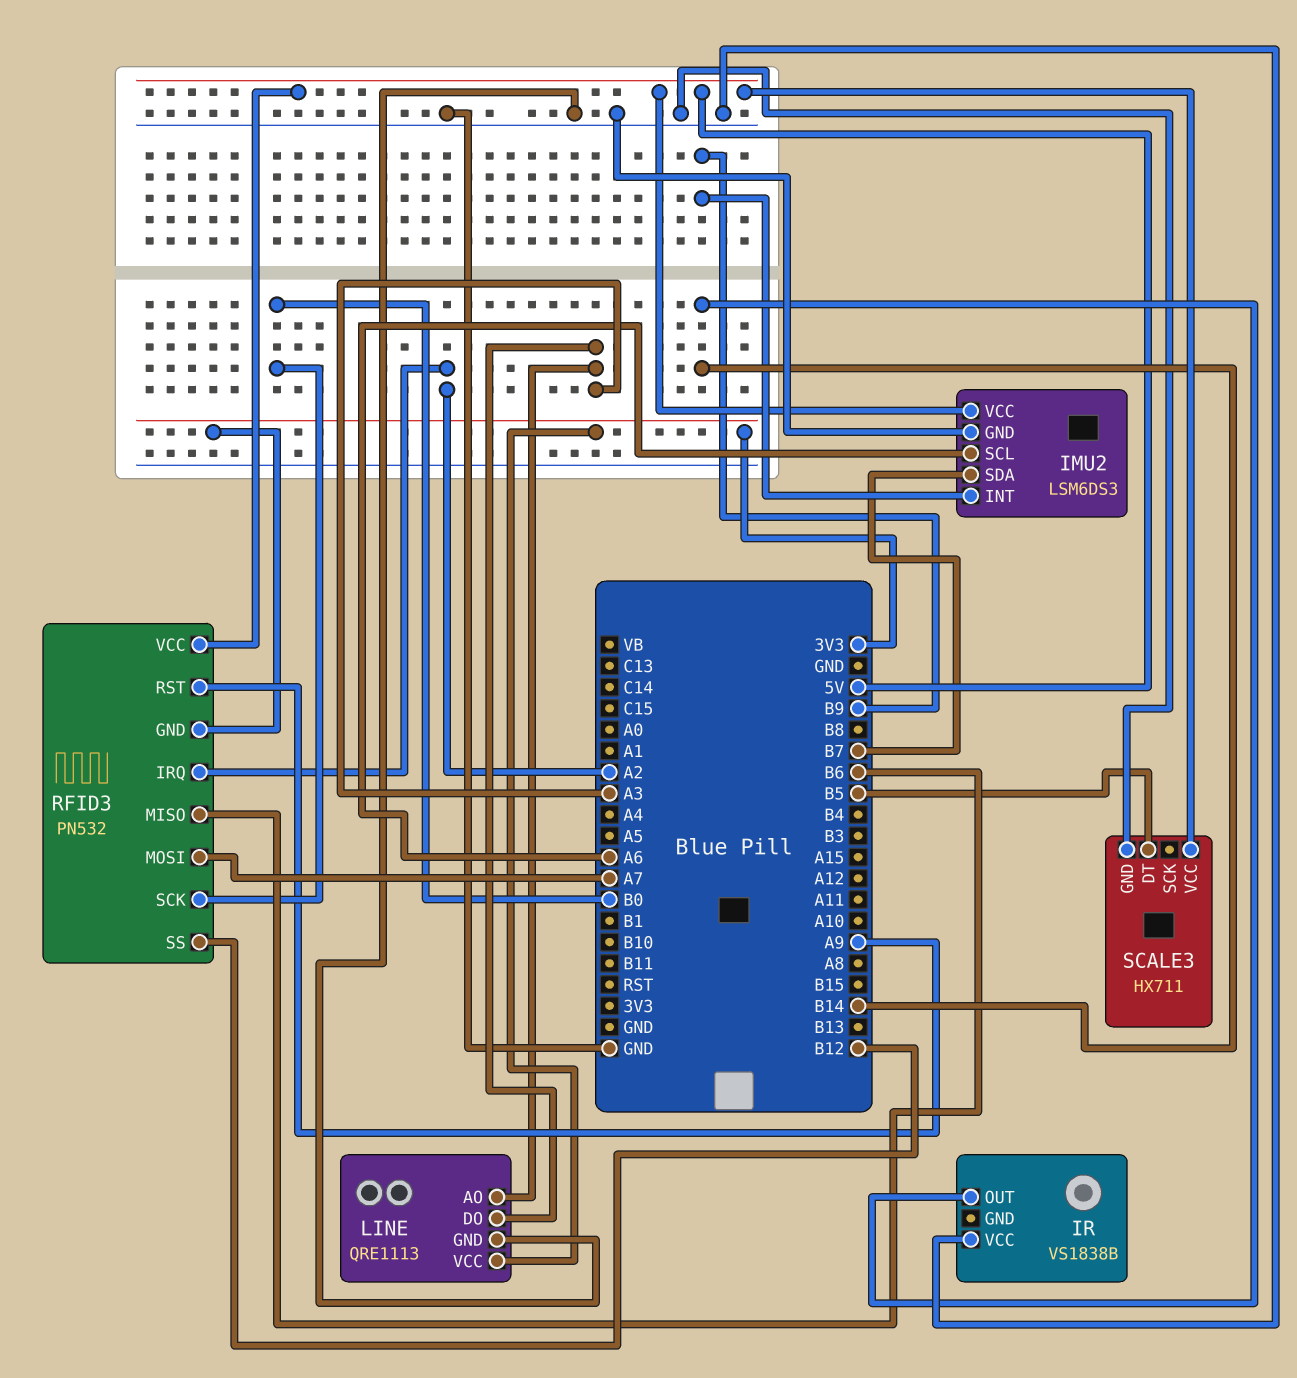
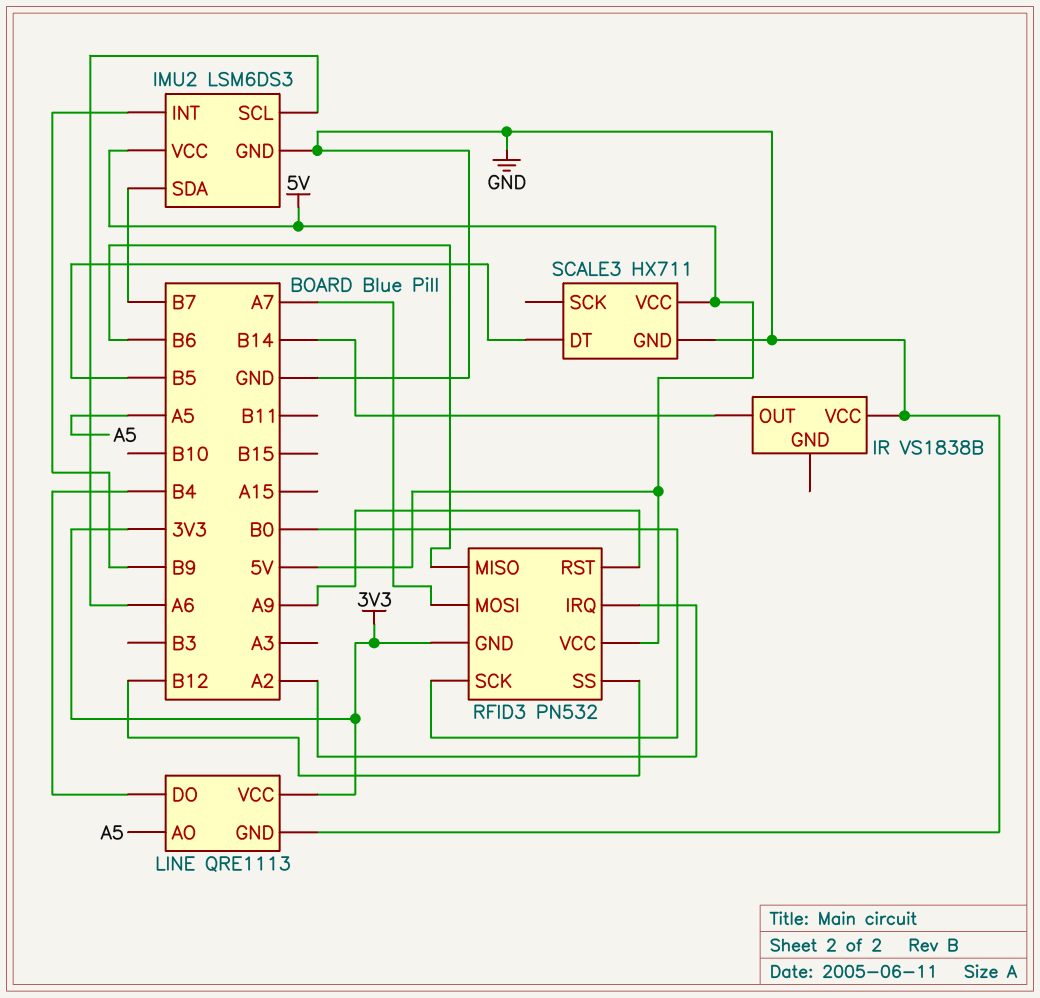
LINE pin AO: A3 -> A5
LINE pin DO: A3 -> B4

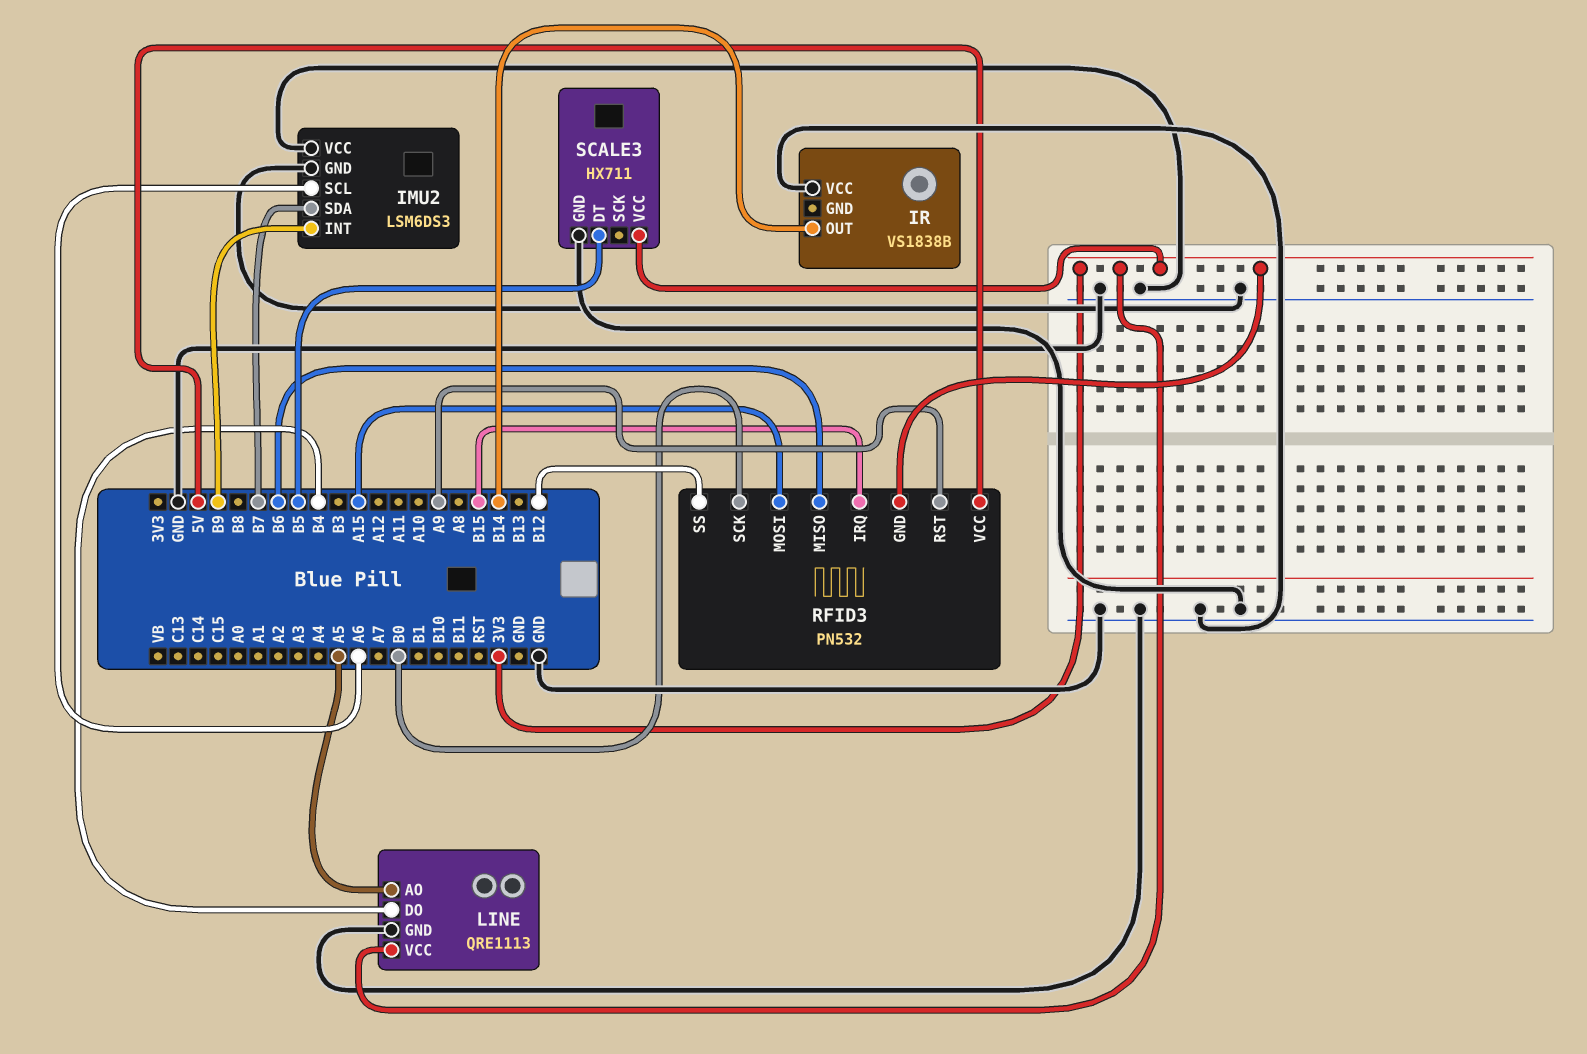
IMU2 pin VCC: 5V -> GND
RFID3 pin IRQ: A2 -> B15
RFID3 pin MOSI: A7 -> A15
SCALE3 pin VCC: 5V -> 3V3

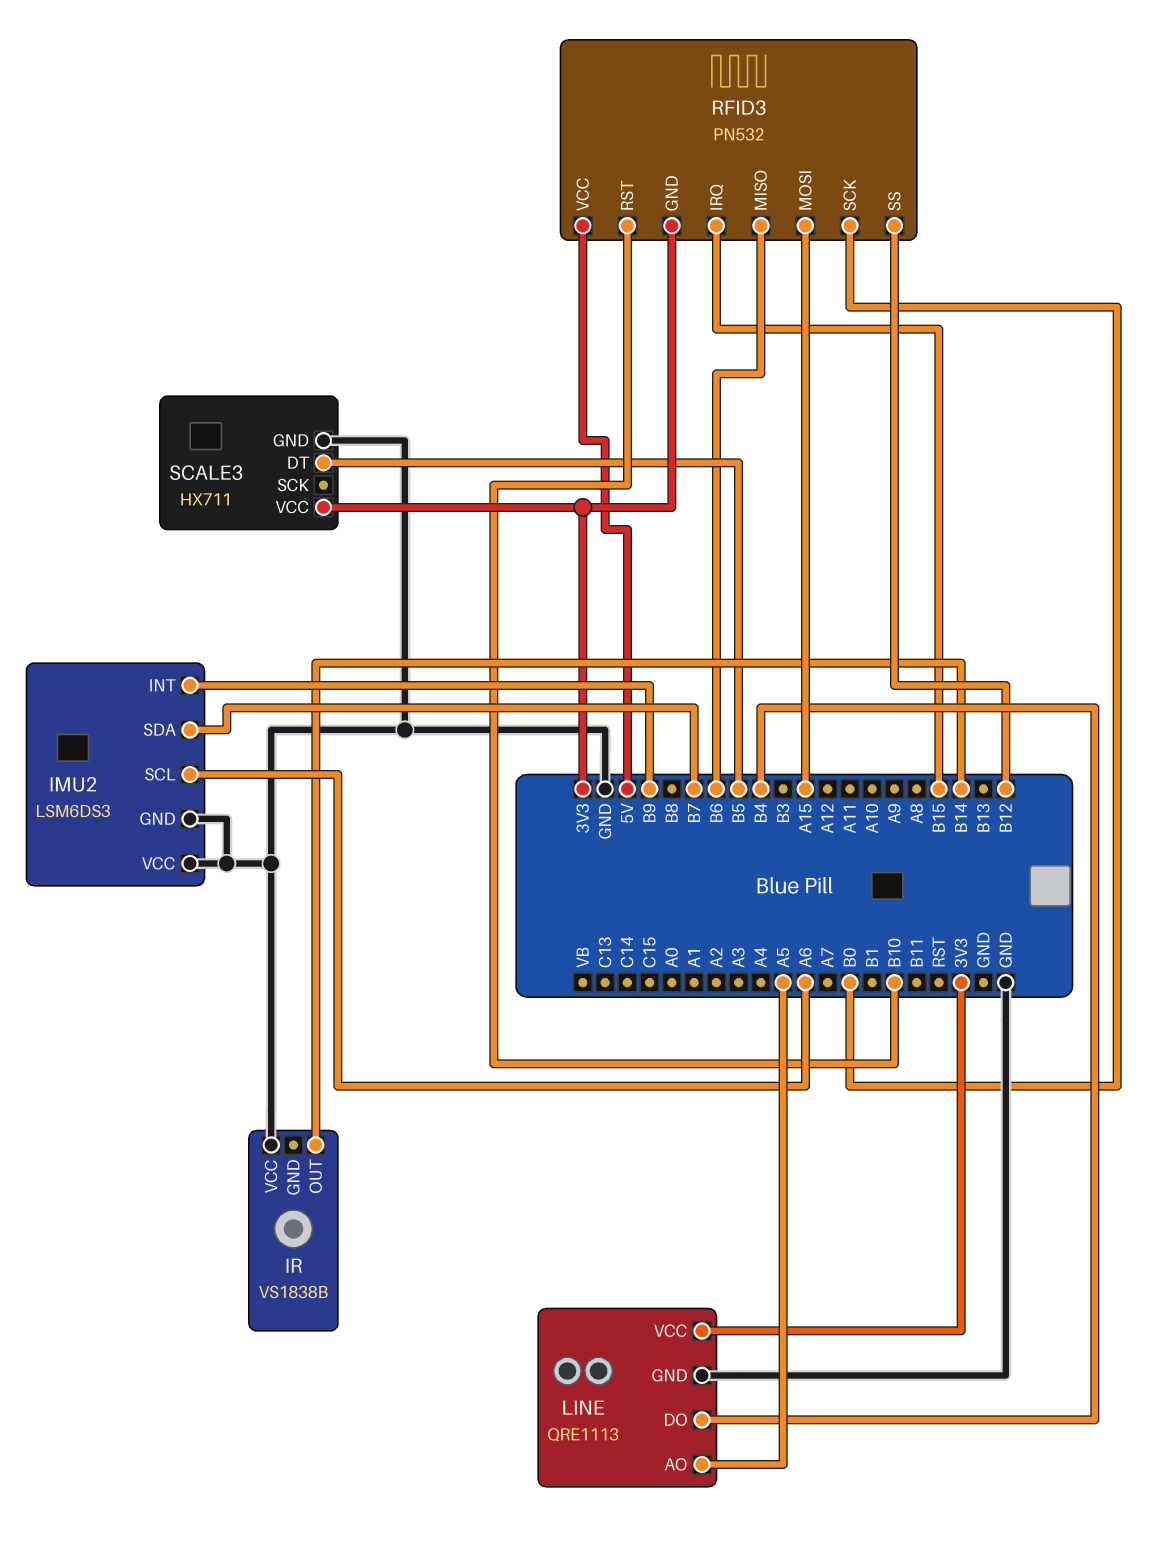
RFID3 pin RST: A9 -> B10

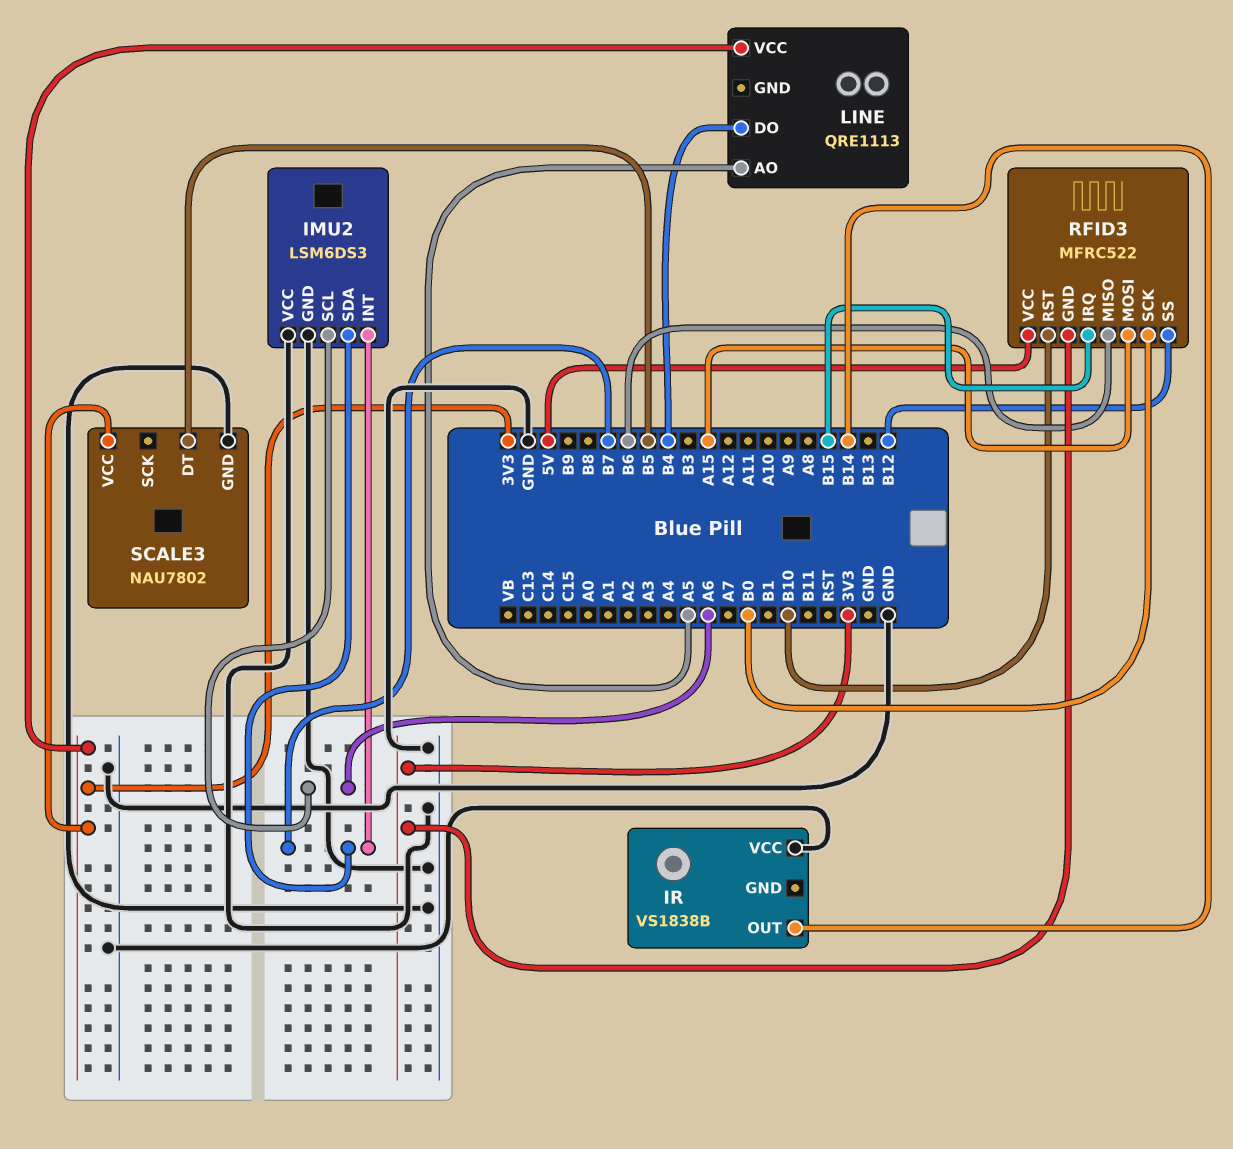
IMU2 pin INT: B9 -> B7
LINE pin GND: GND -> none
RFID3: PN532 -> MFRC522
SCALE3: HX711 -> NAU7802

